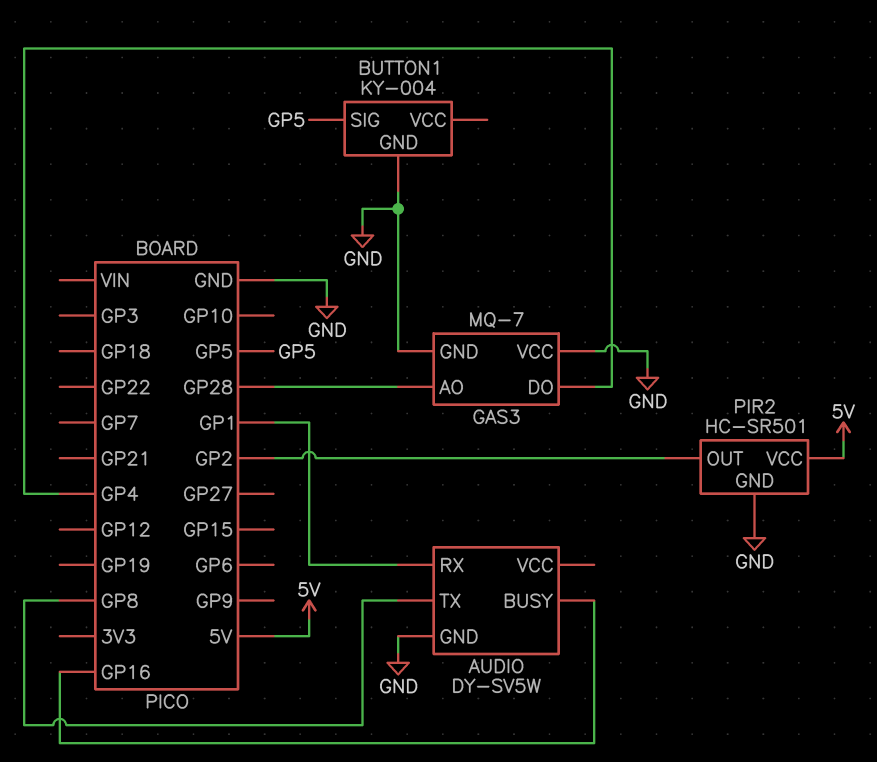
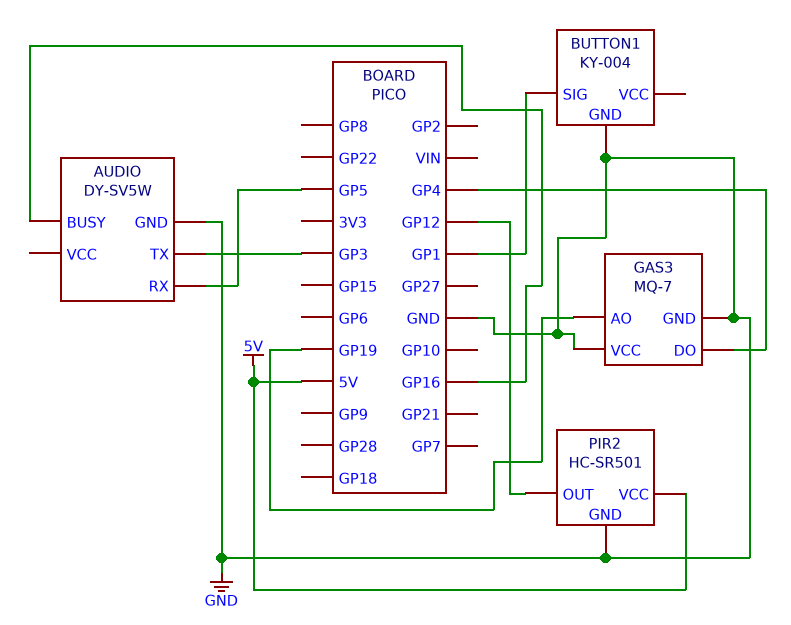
AUDIO pin RX: GP1 -> GP5
AUDIO pin TX: GP8 -> GP3
BUTTON1 pin SIG: GP5 -> GP1
GAS3 pin AO: GP28 -> GP19
PIR2 pin OUT: GP2 -> GP12

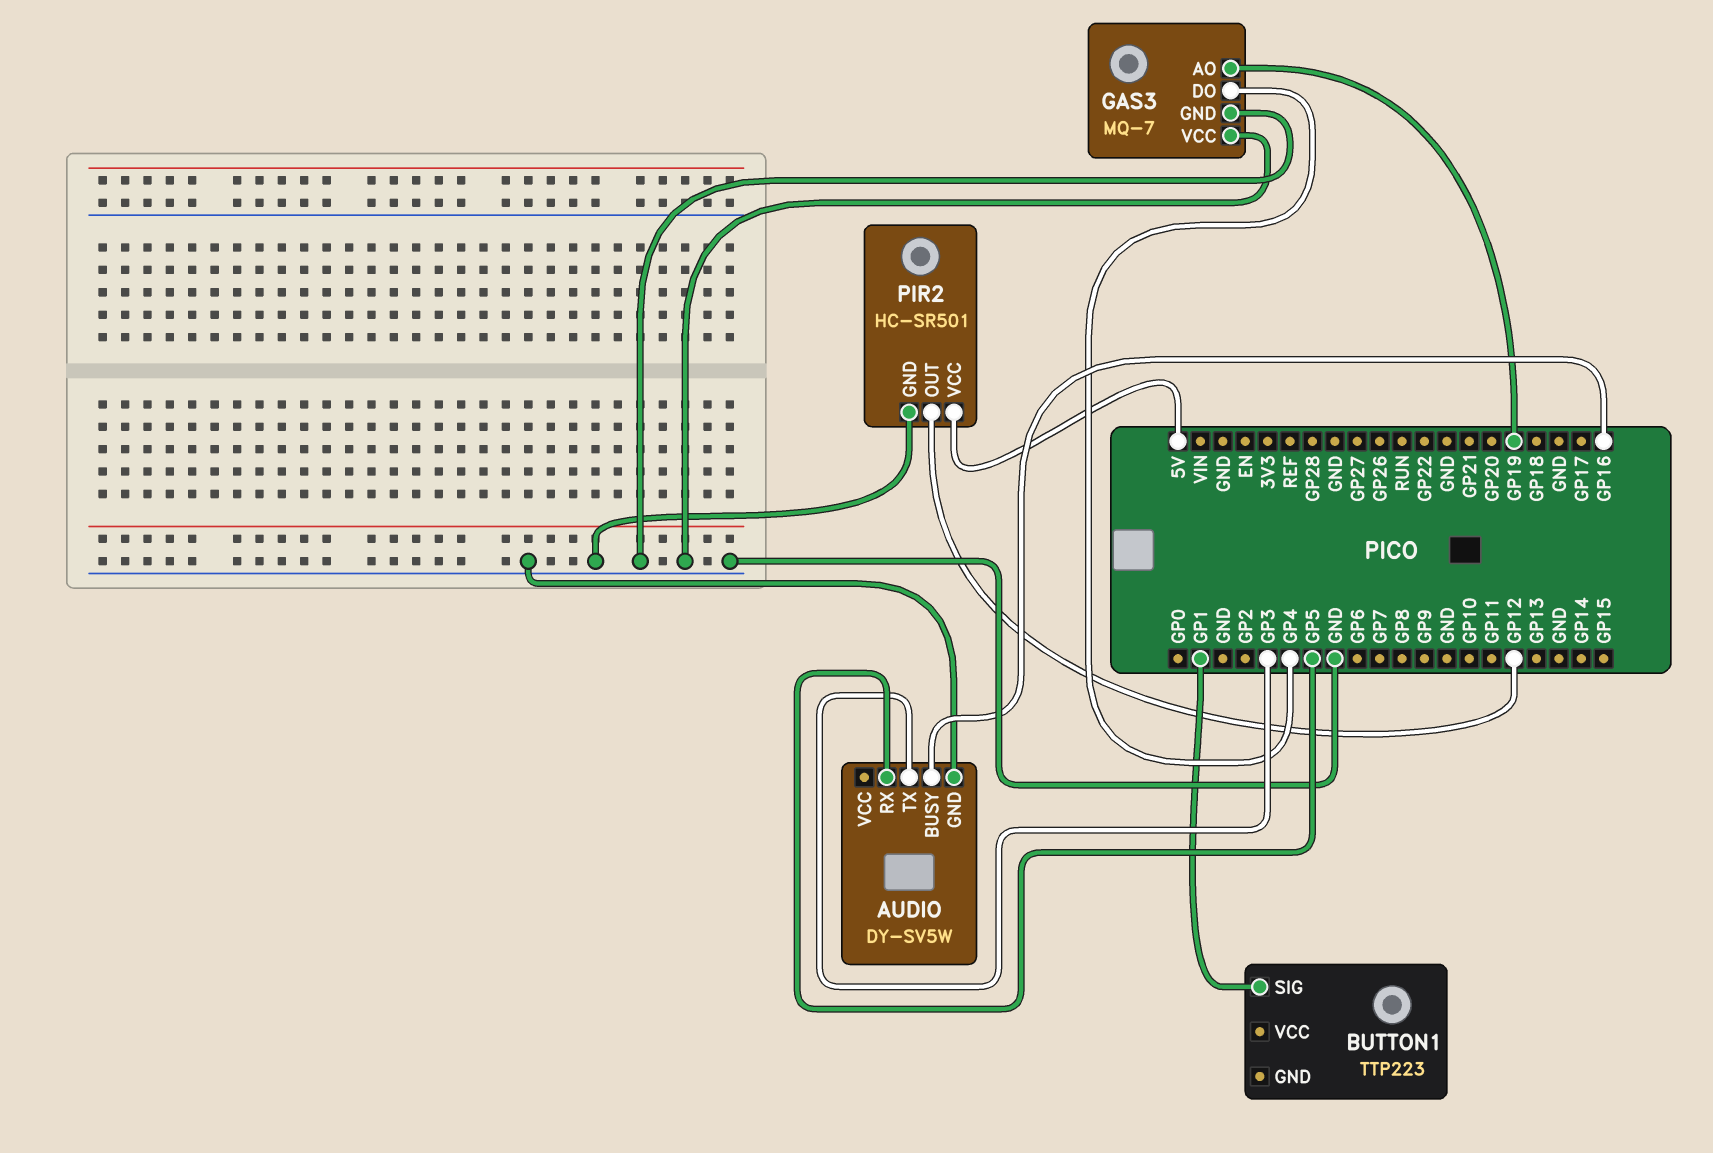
BUTTON1: KY-004 -> TTP223
BUTTON1 pin GND: GND -> none

